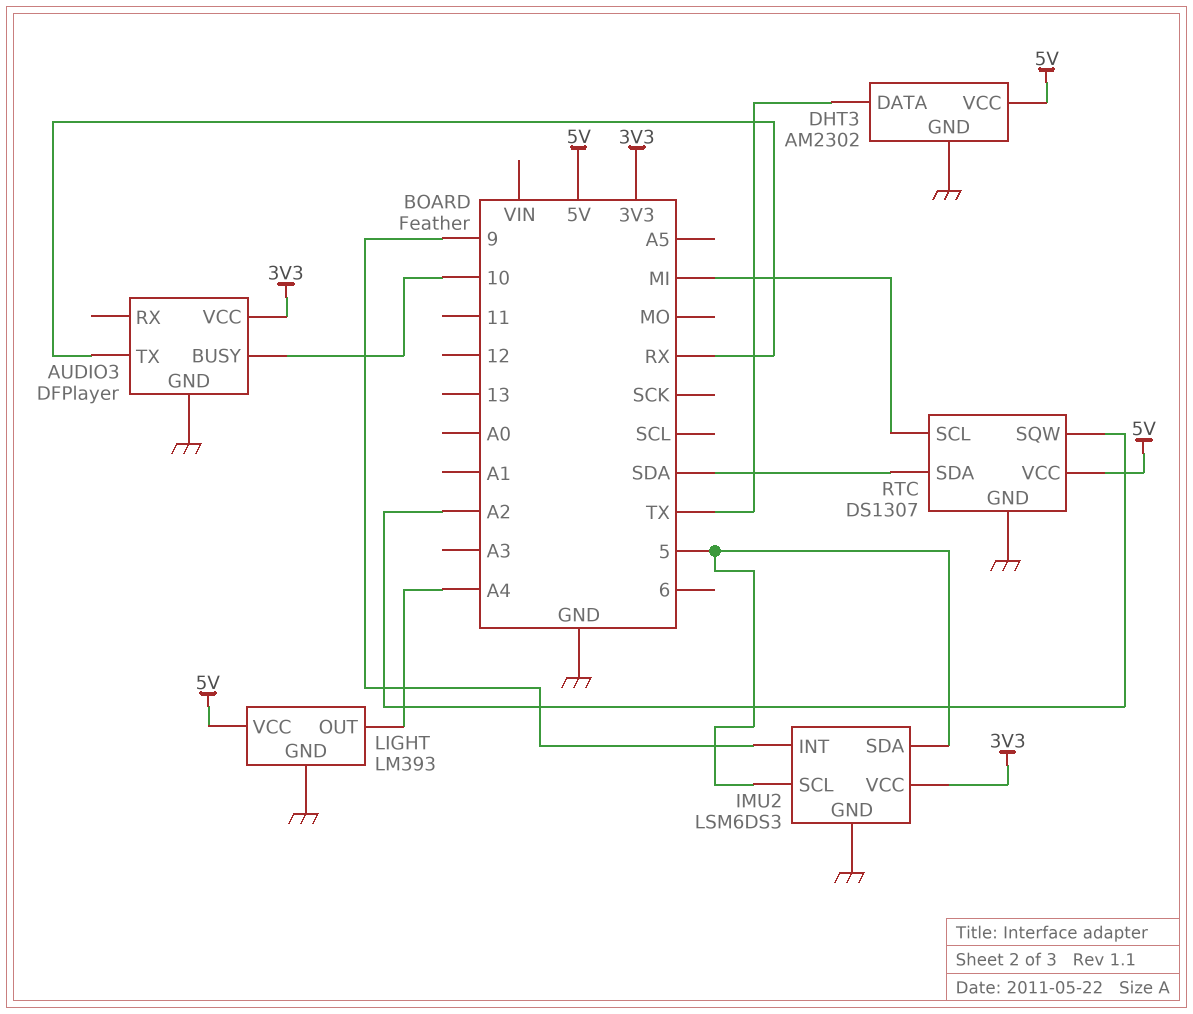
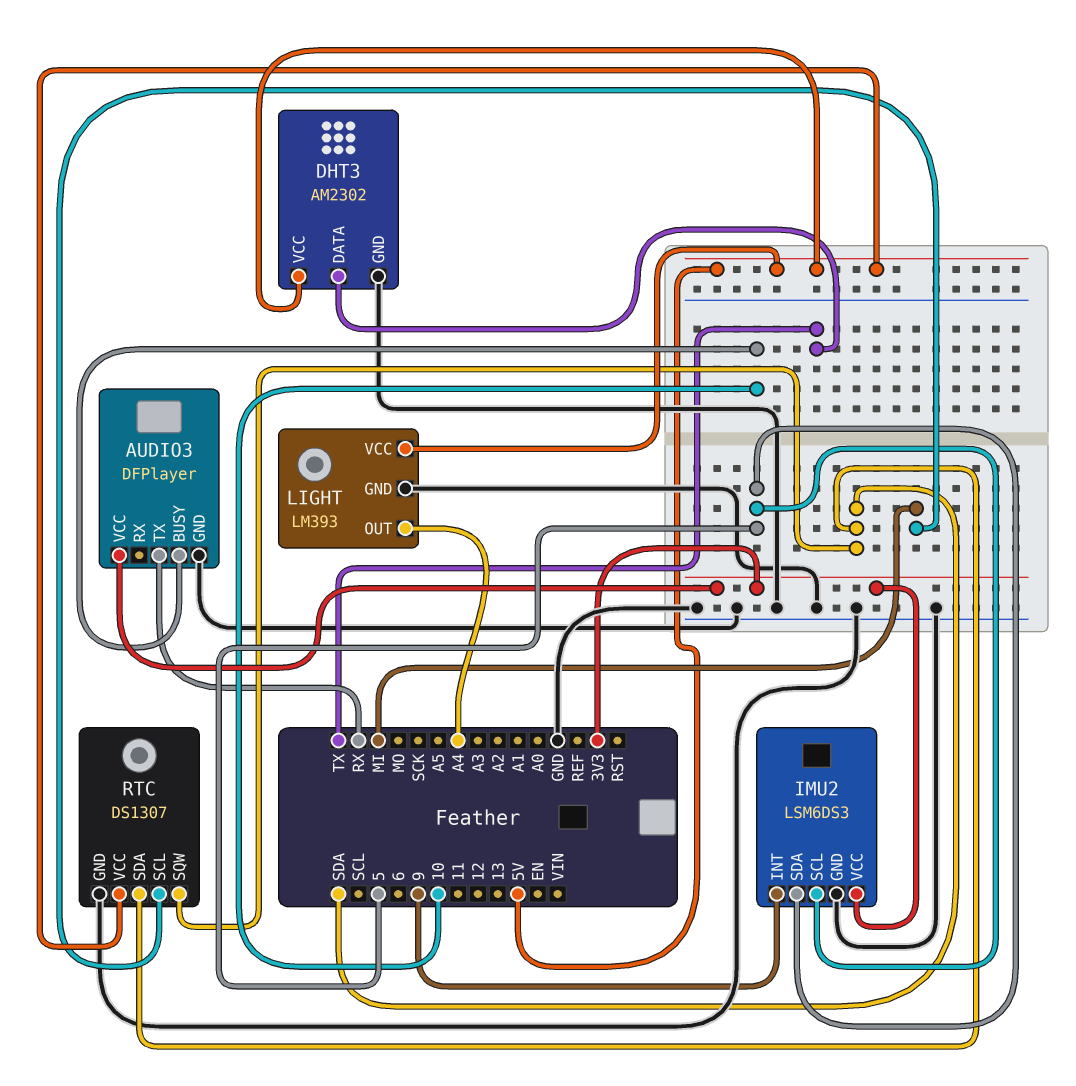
RTC pin SQW: A2 -> SDA

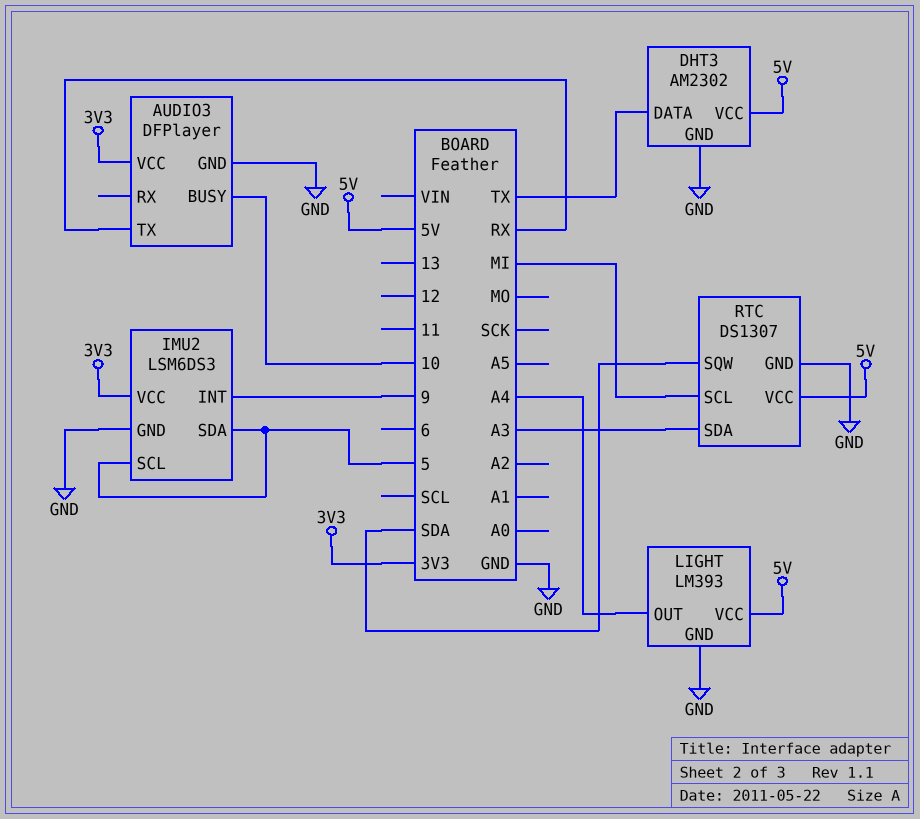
RTC pin SDA: SDA -> A3

